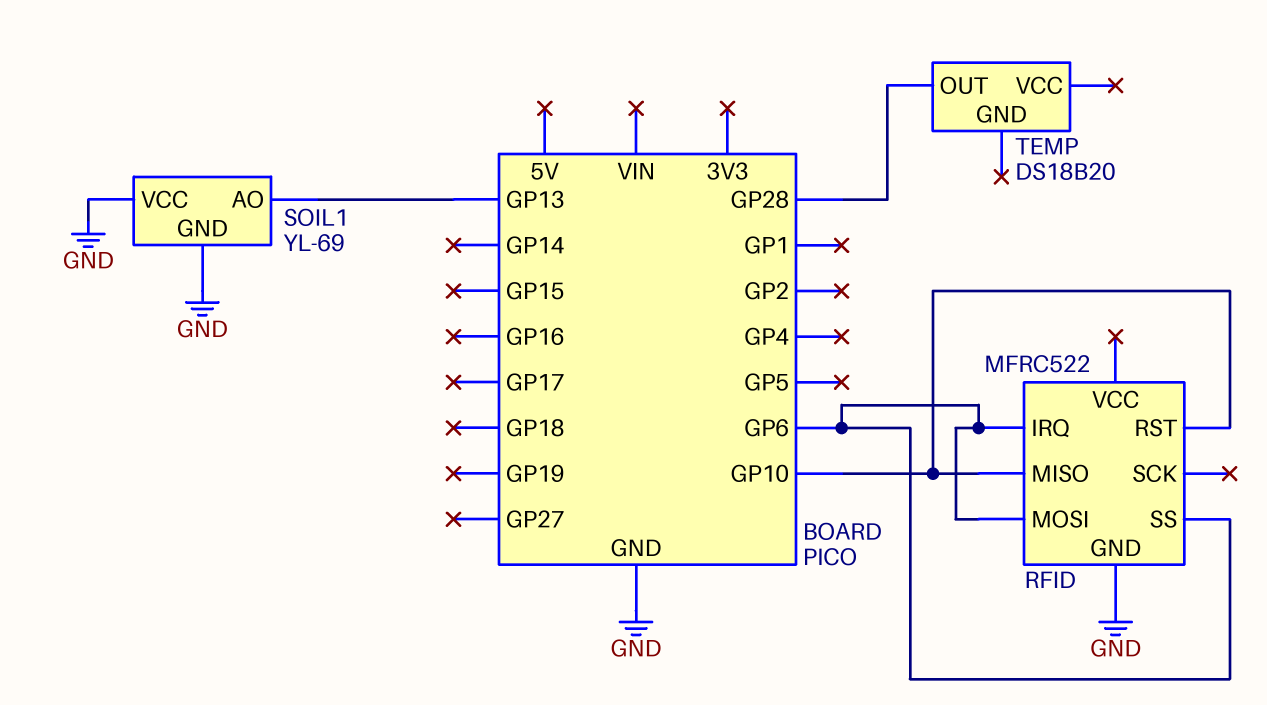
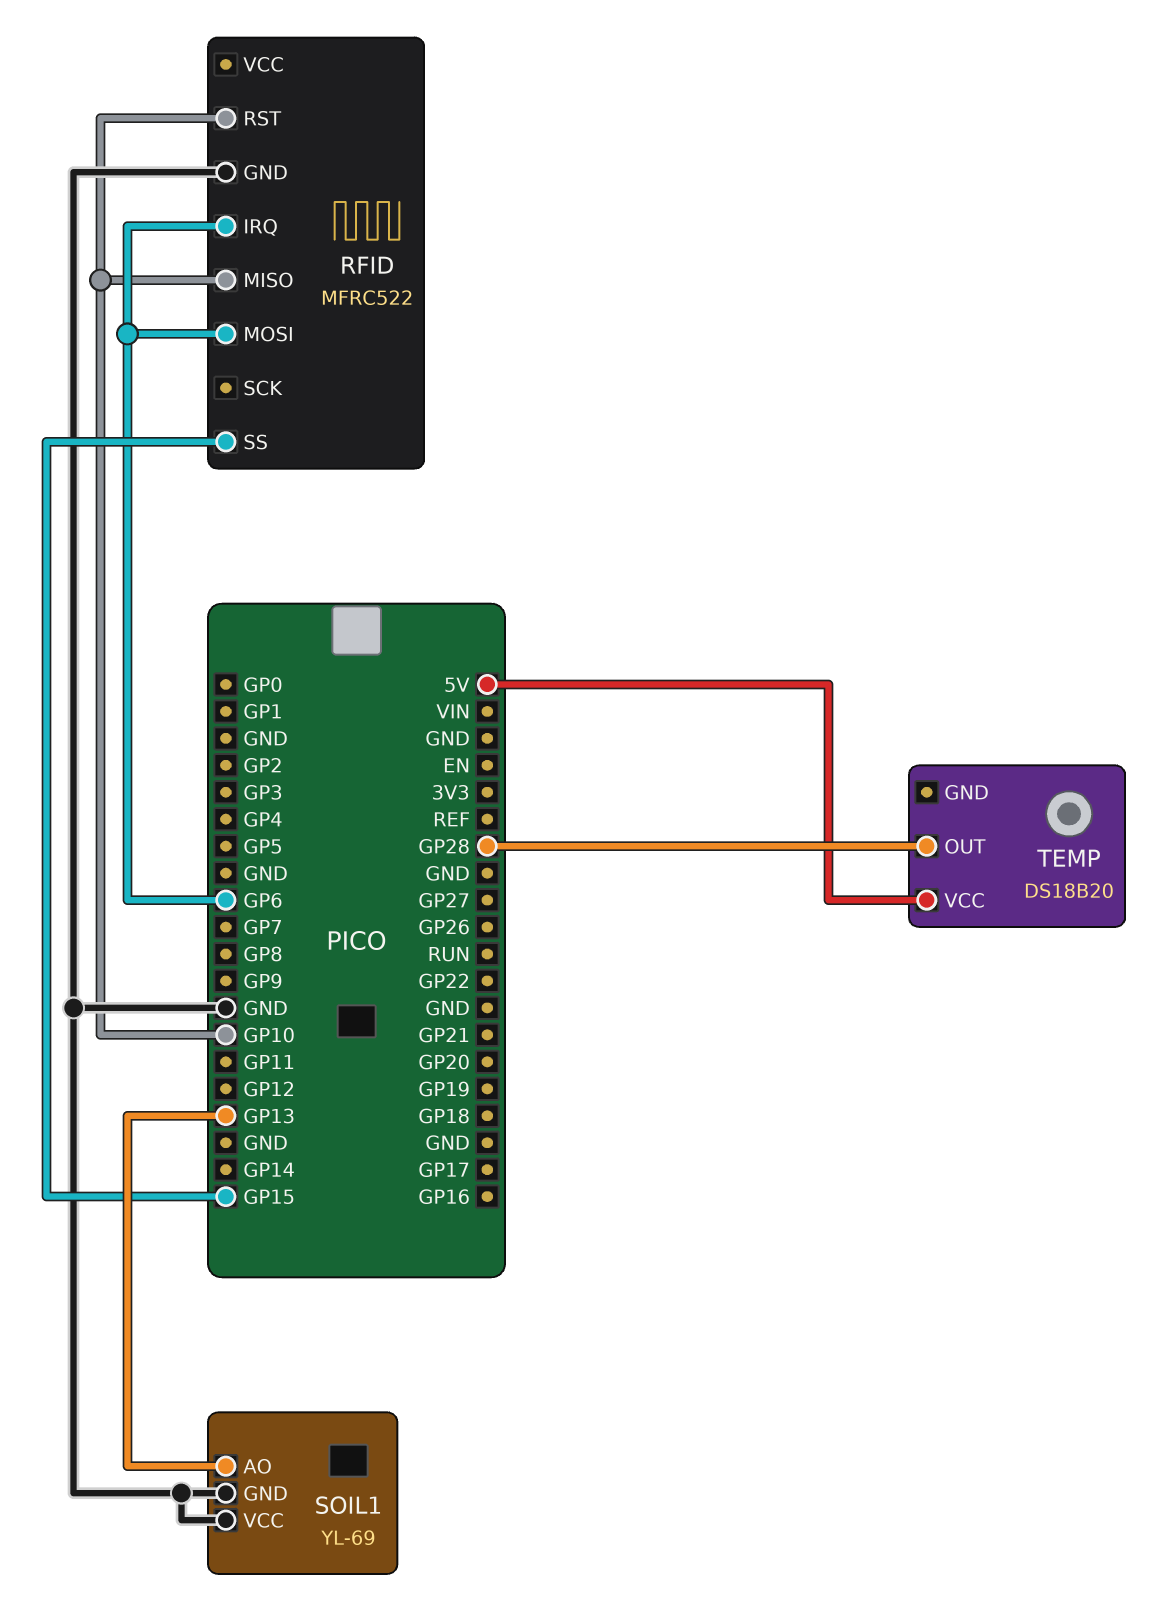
RFID pin SS: GP6 -> GP15
TEMP pin VCC: none -> 5V

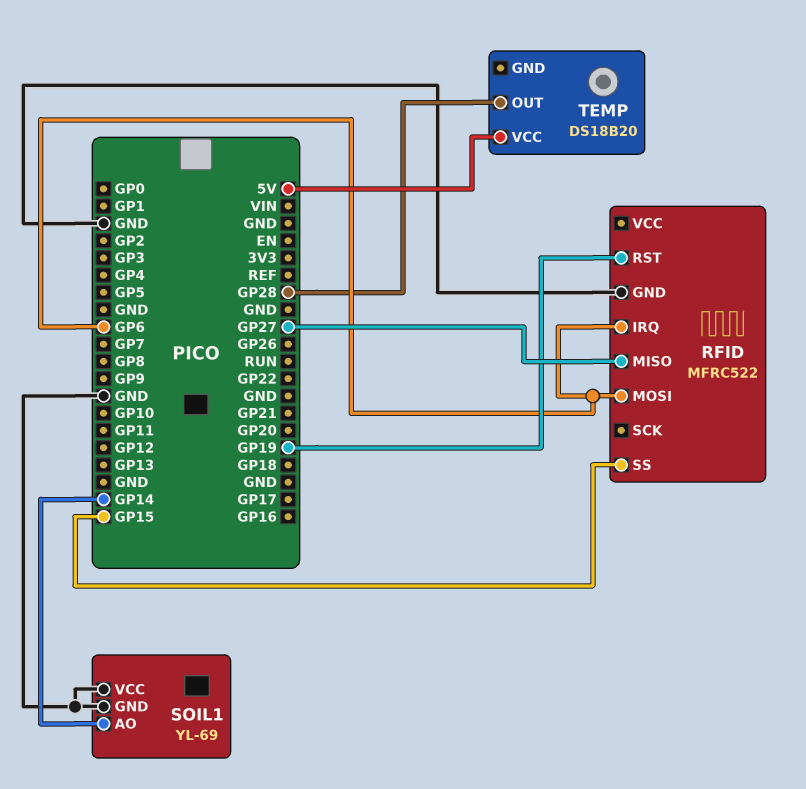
RFID pin MISO: GP10 -> GP27
RFID pin RST: GP10 -> GP19
SOIL1 pin AO: GP13 -> GP14

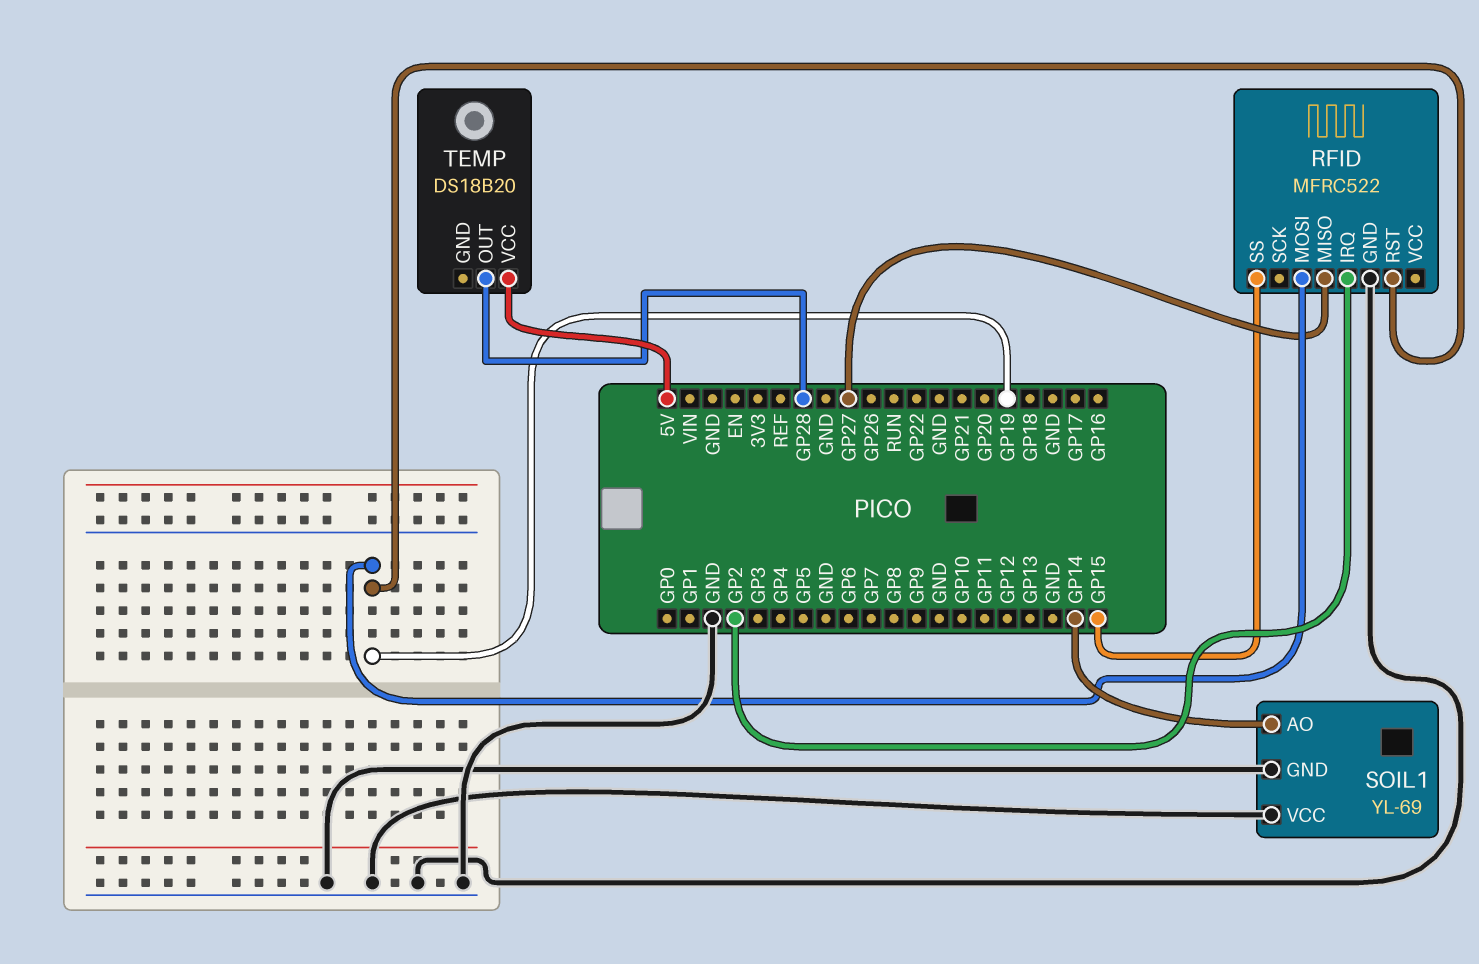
RFID pin IRQ: GP6 -> GP2
RFID pin MOSI: GP6 -> GP19

